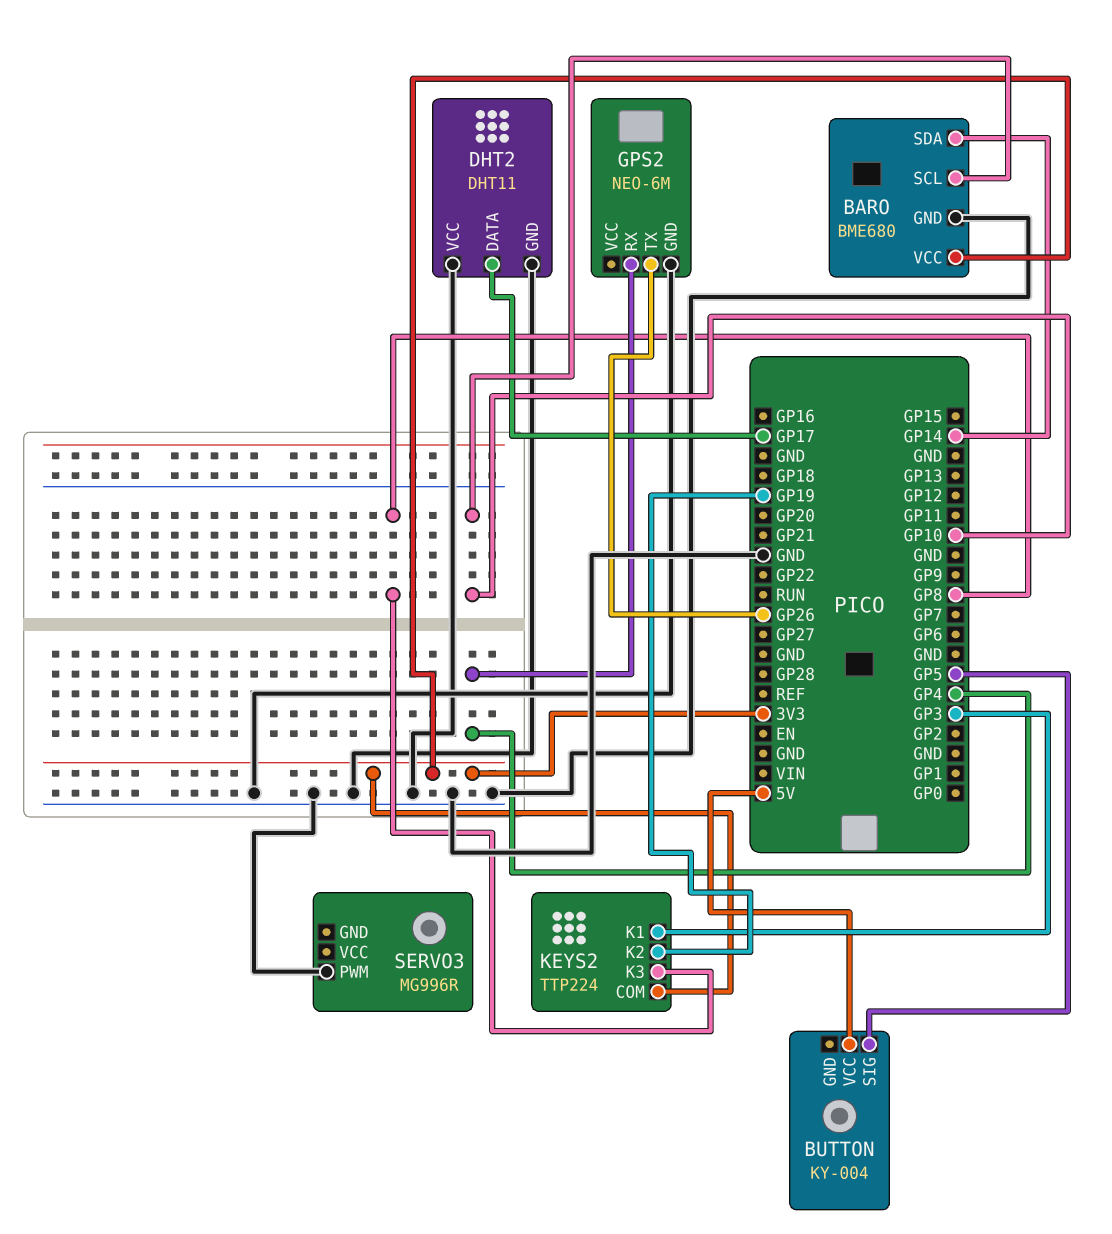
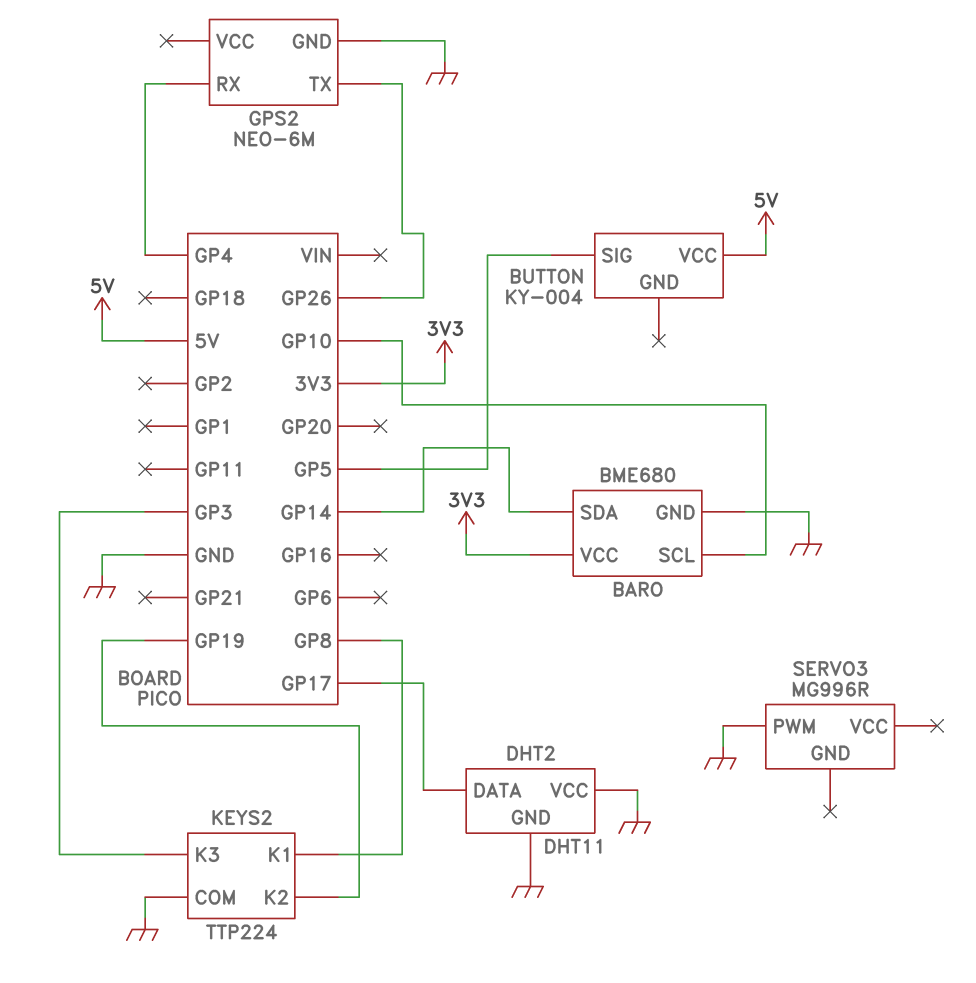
KEYS2 pin COM: 3V3 -> GND
KEYS2 pin K1: GP3 -> GP8
KEYS2 pin K3: GP8 -> GP3

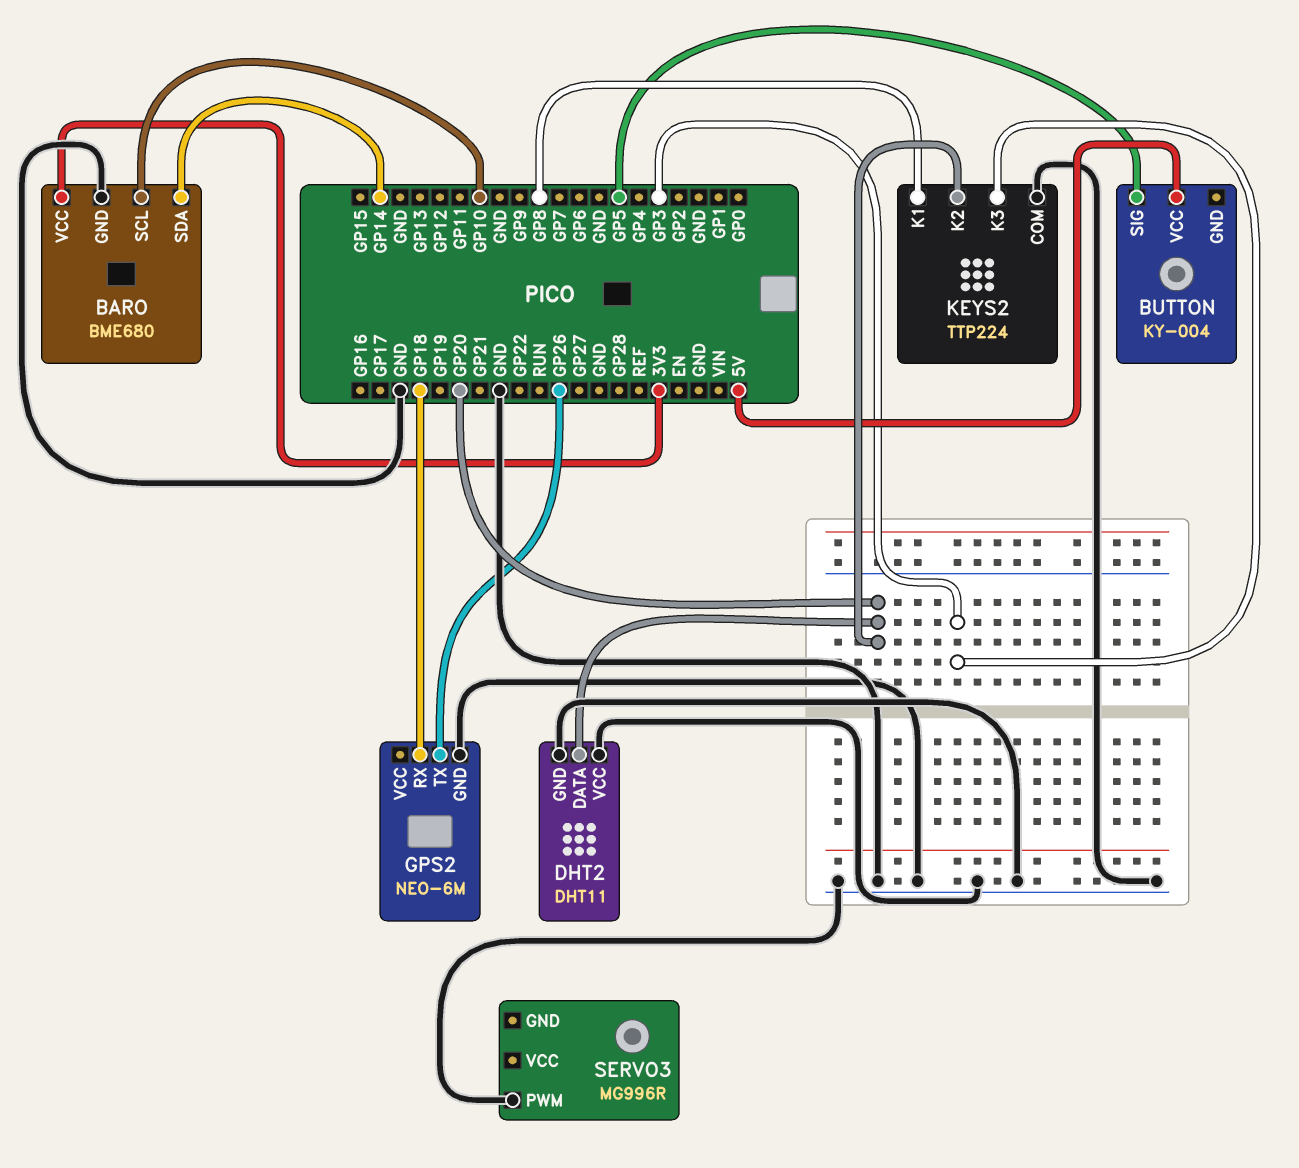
DHT2 pin DATA: GP17 -> GP20
GPS2 pin RX: GP4 -> GP18
KEYS2 pin K2: GP19 -> GP20

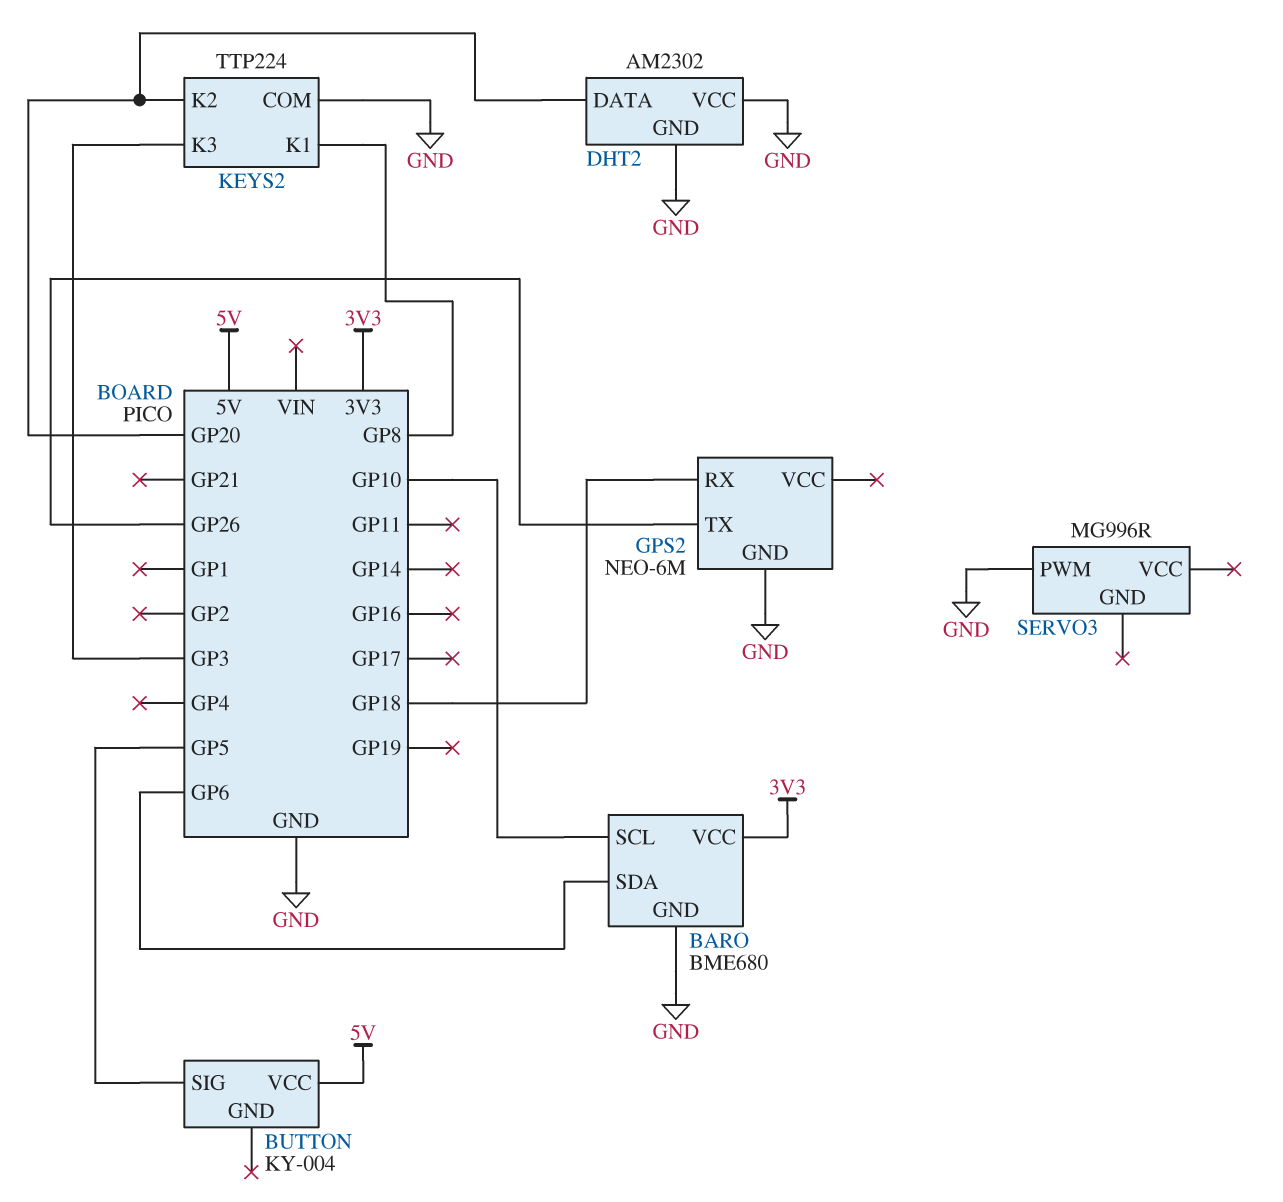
BARO pin SDA: GP14 -> GP6
DHT2: DHT11 -> AM2302

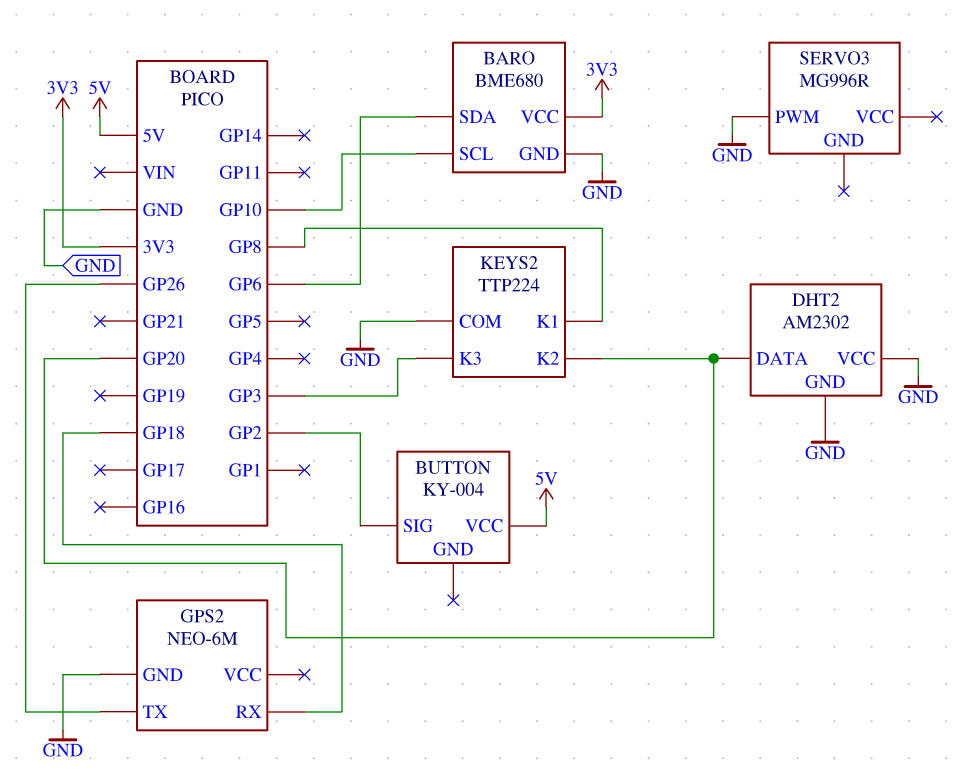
BUTTON pin SIG: GP5 -> GP2

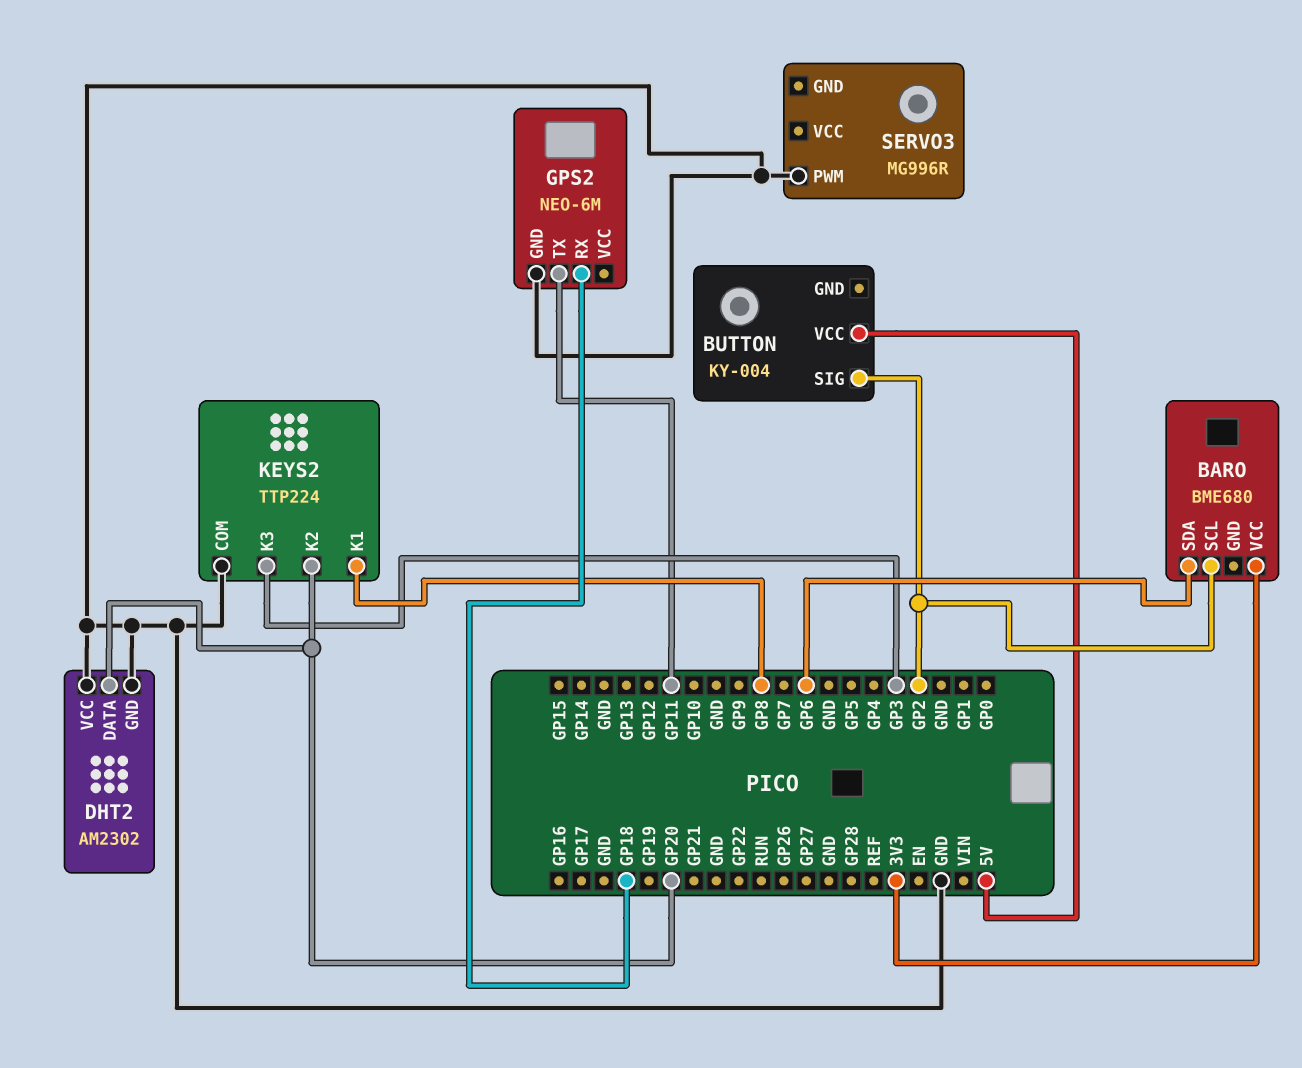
BARO pin GND: GND -> none
BARO pin SCL: GP10 -> GP2
GPS2 pin TX: GP26 -> GP11

